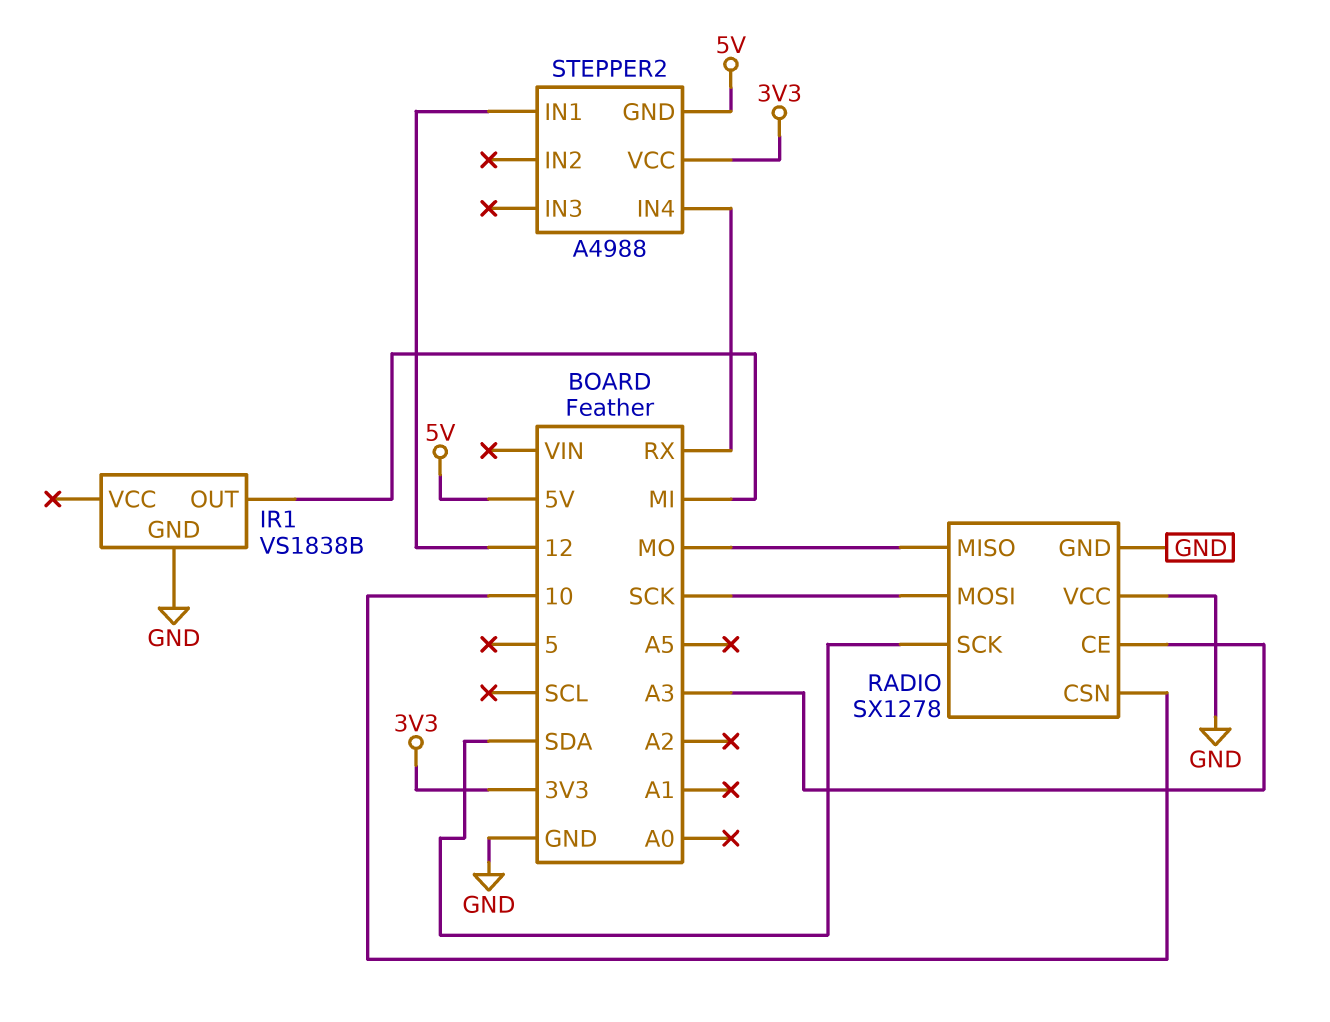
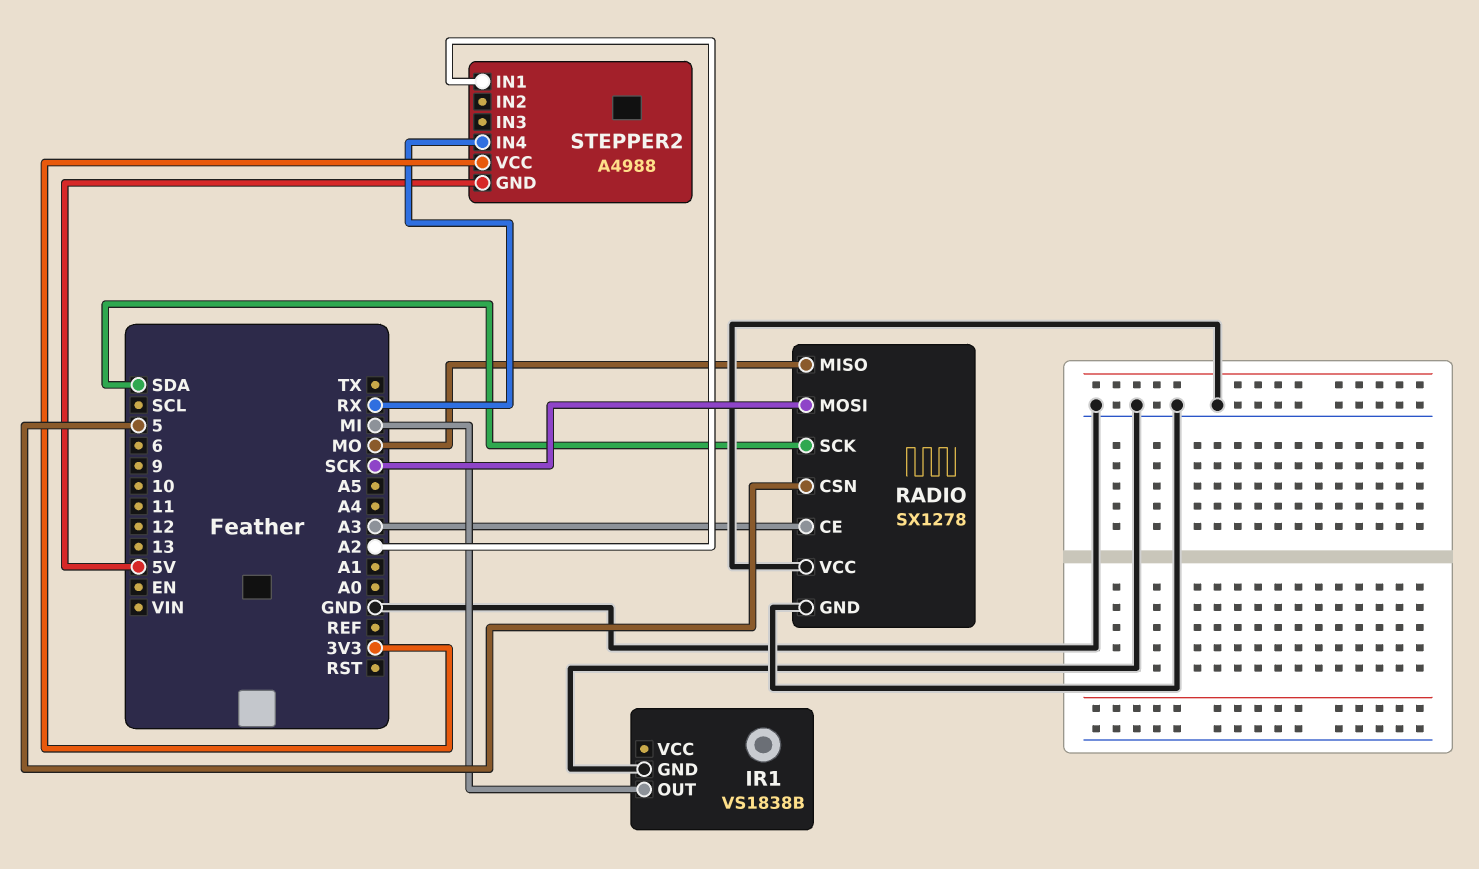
RADIO pin CSN: 10 -> 5
STEPPER2 pin IN1: 12 -> A2

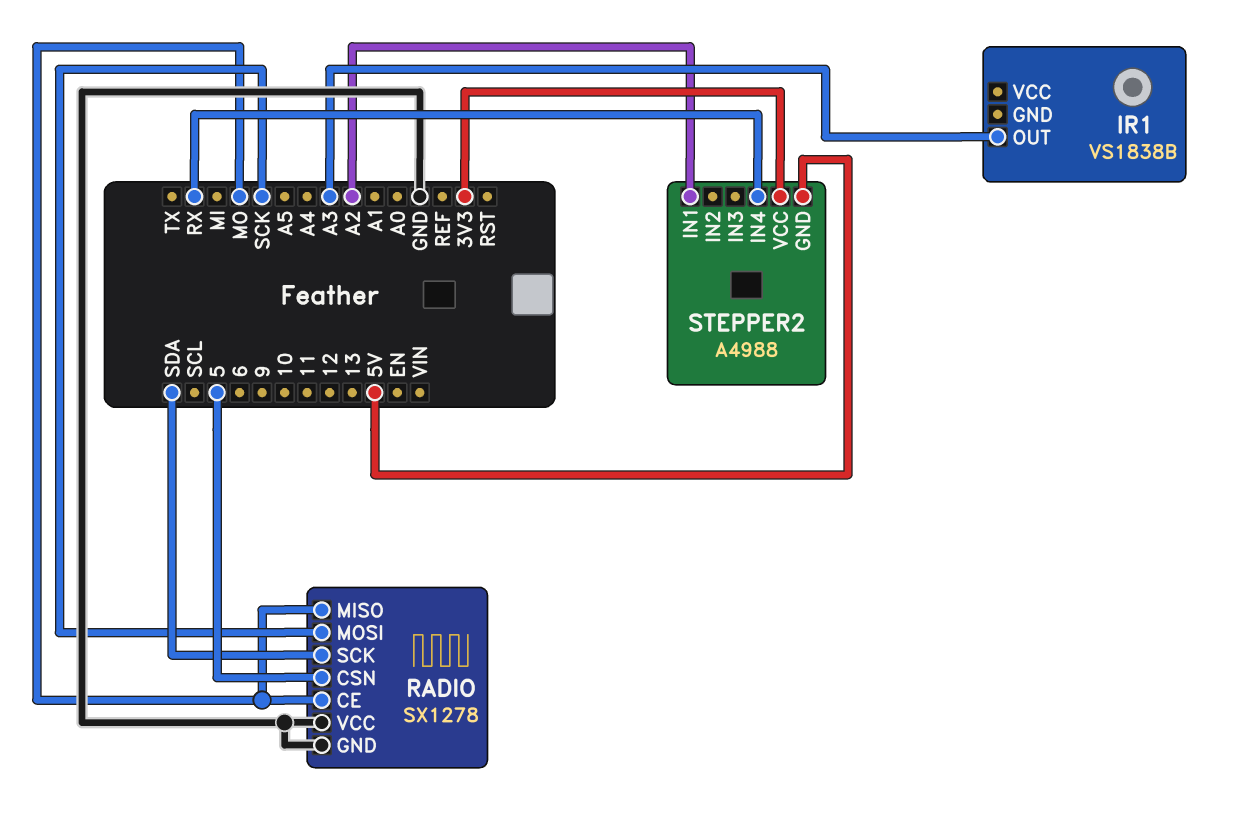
IR1 pin GND: GND -> none
IR1 pin OUT: MI -> A3
RADIO pin CE: A3 -> MO

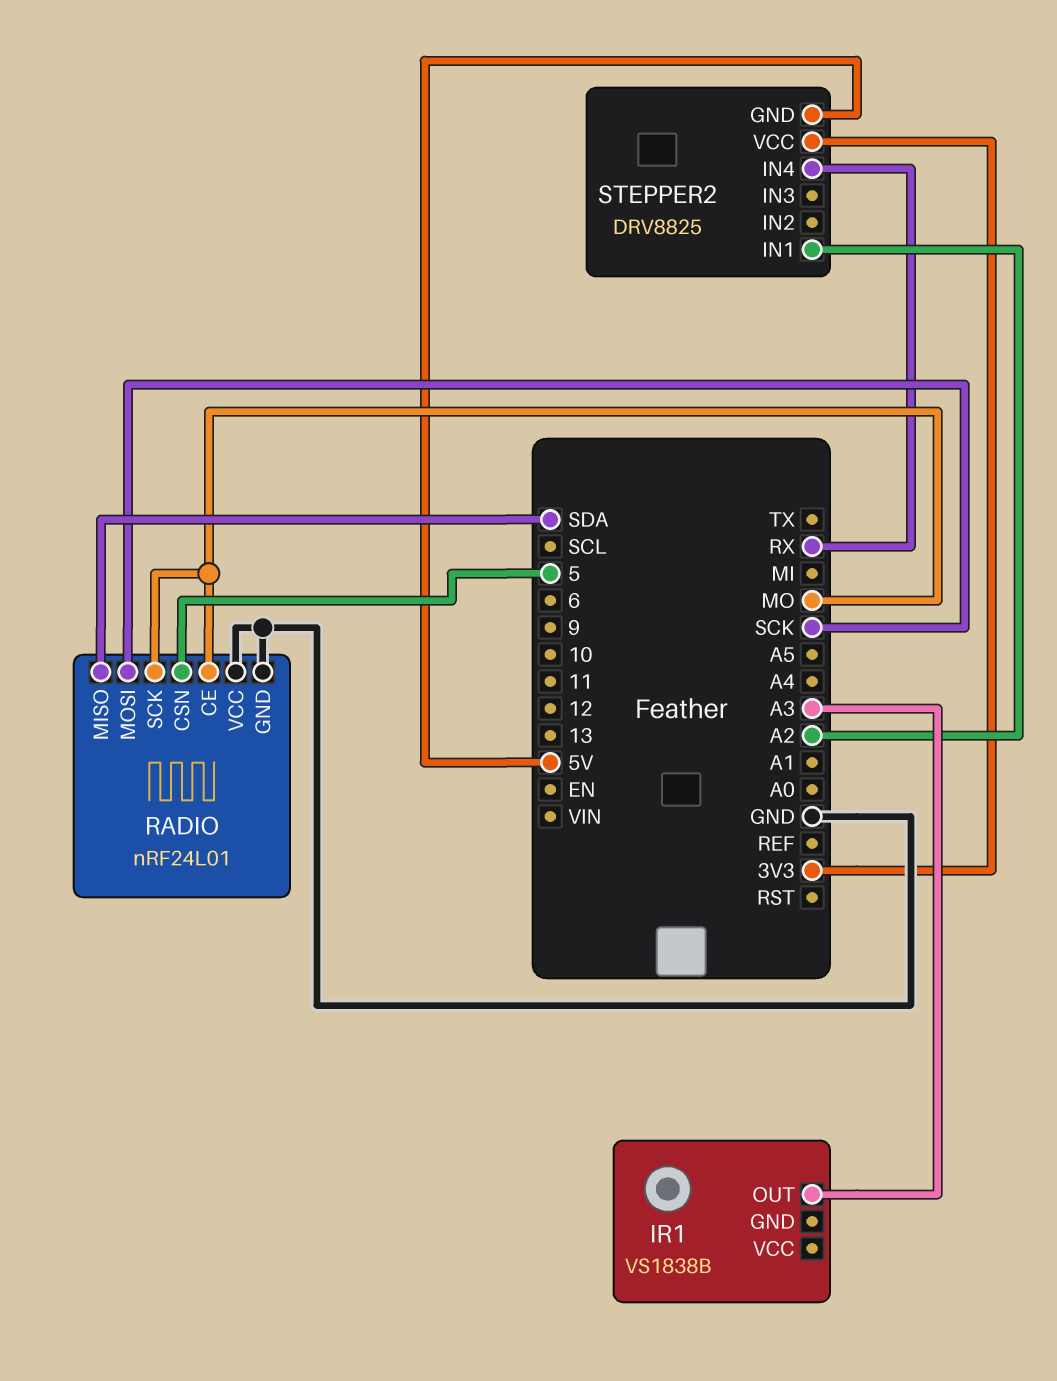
RADIO: SX1278 -> nRF24L01
RADIO pin MISO: MO -> SDA
RADIO pin SCK: SDA -> MO
STEPPER2: A4988 -> DRV8825

